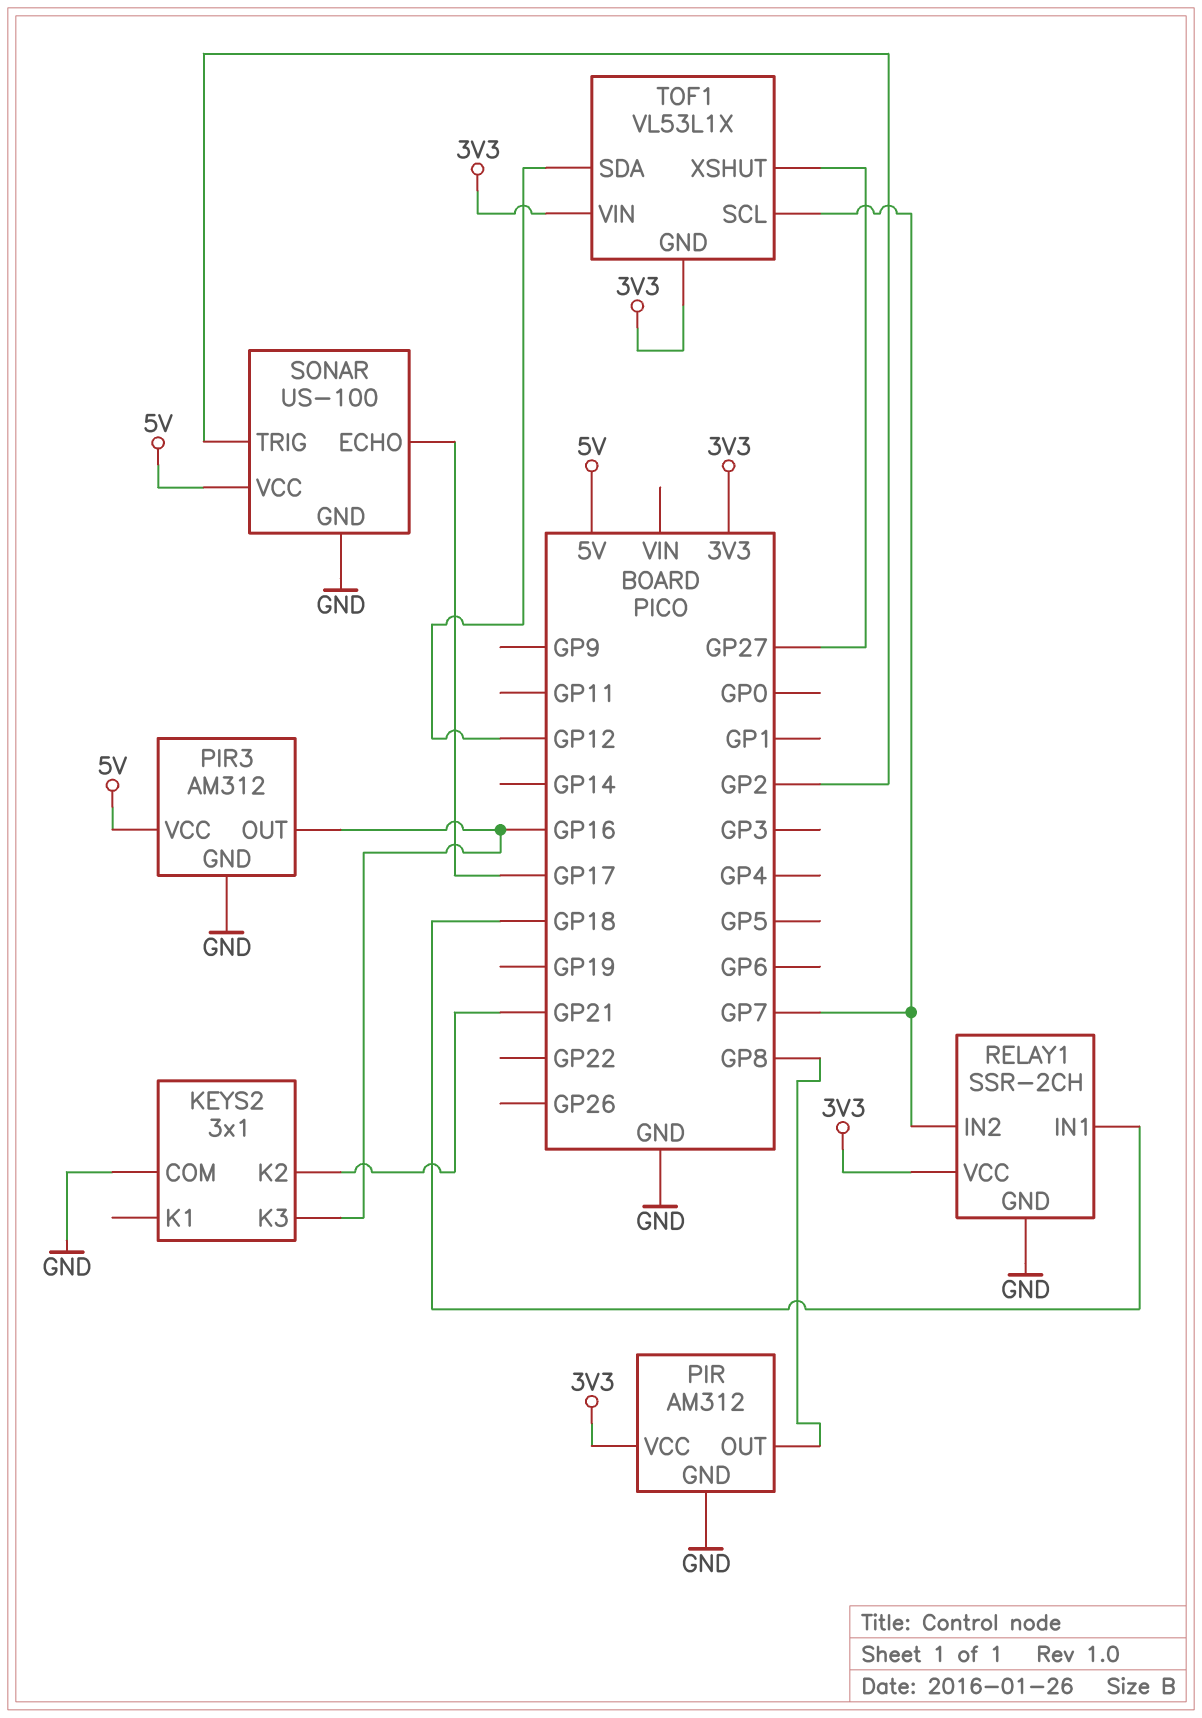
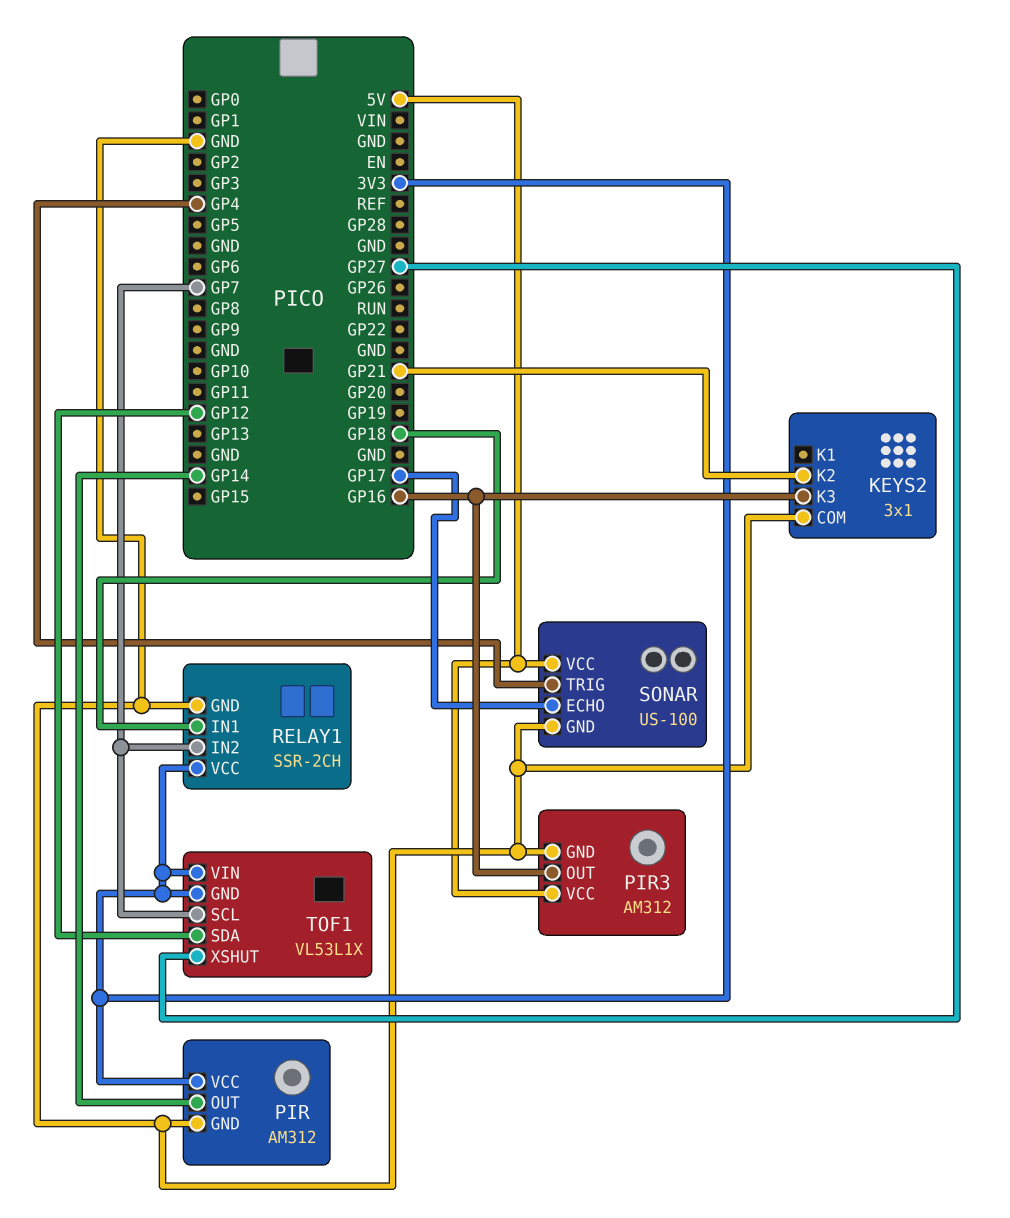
PIR pin OUT: GP8 -> GP14
SONAR pin TRIG: GP2 -> GP4

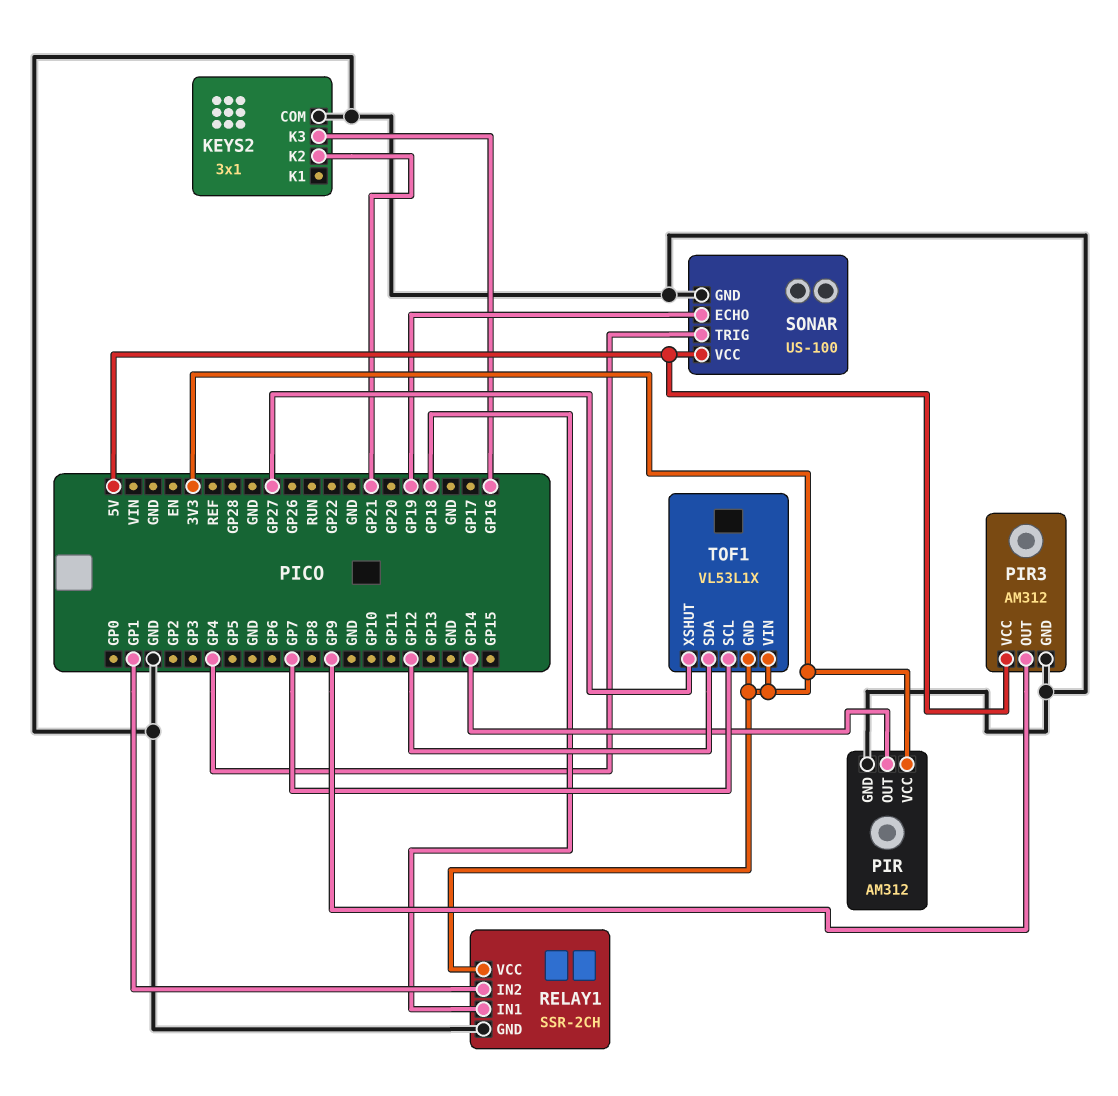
PIR3 pin OUT: GP16 -> GP9
RELAY1 pin IN2: GP7 -> GP1
SONAR pin ECHO: GP17 -> GP19

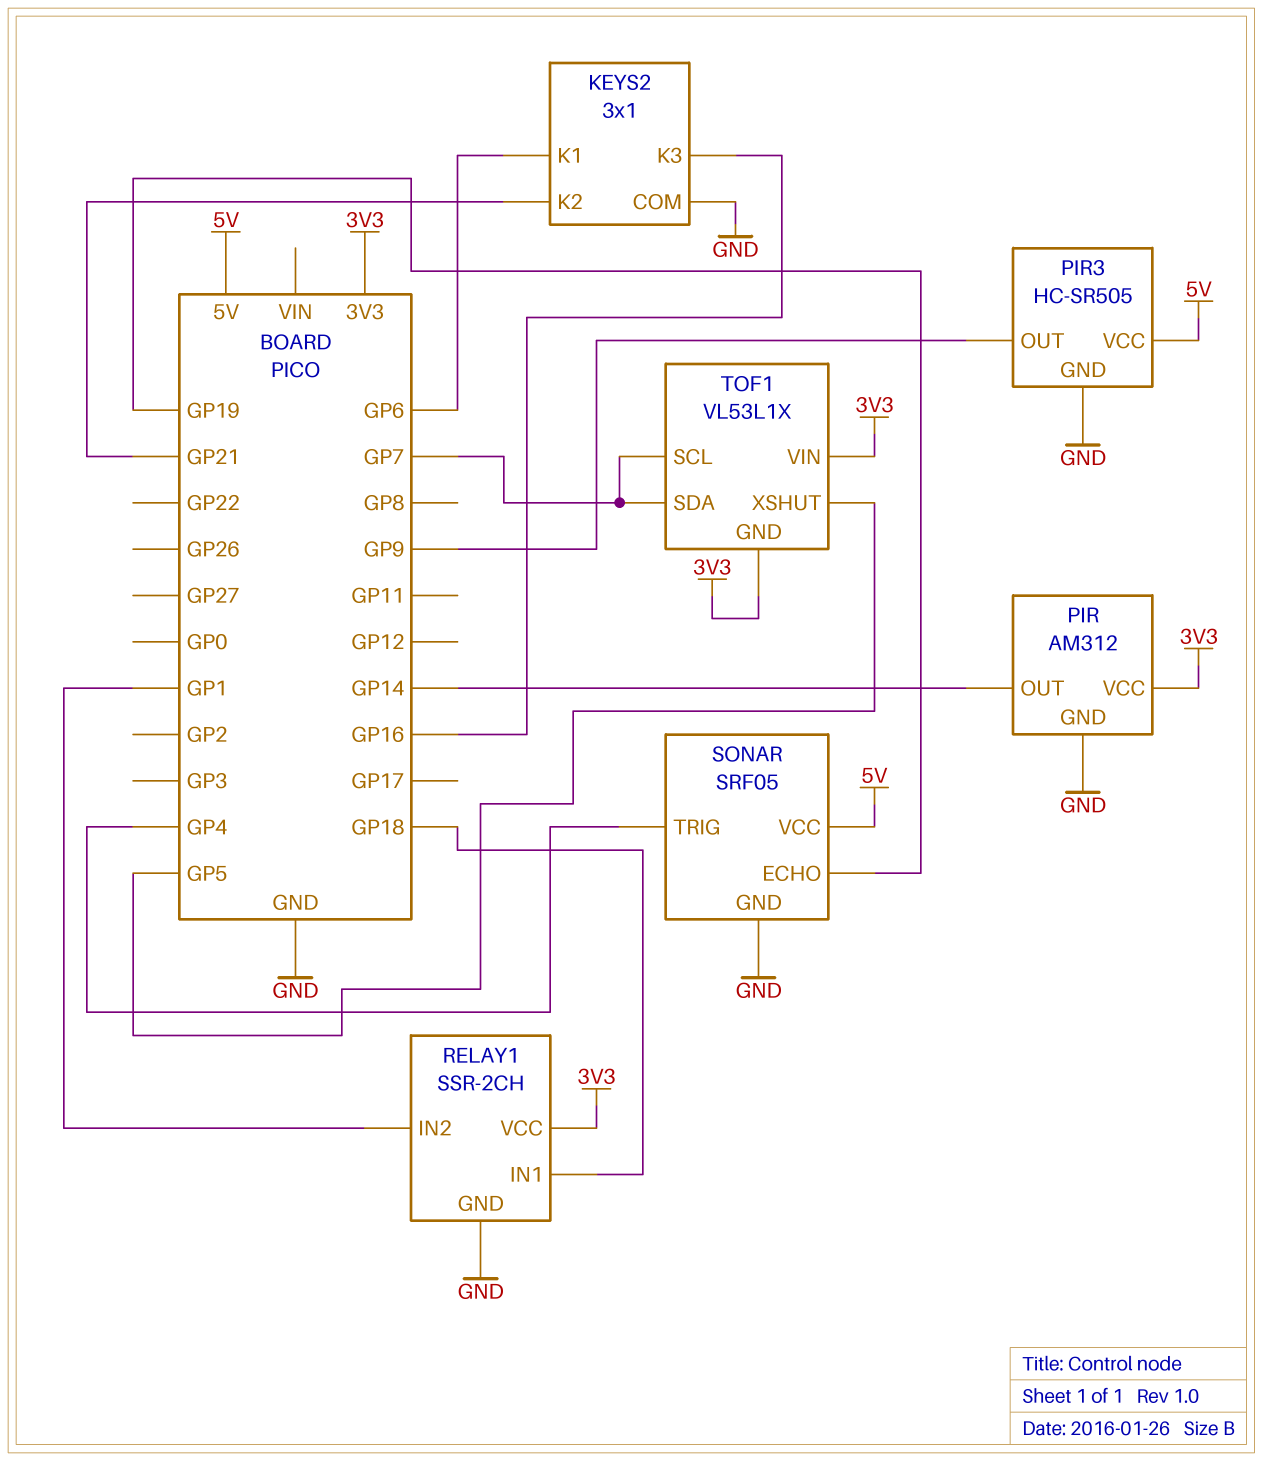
KEYS2 pin K1: none -> GP6
PIR3: AM312 -> HC-SR505
SONAR: US-100 -> SRF05
TOF1 pin SDA: GP12 -> GP7
TOF1 pin XSHUT: GP27 -> GP5

